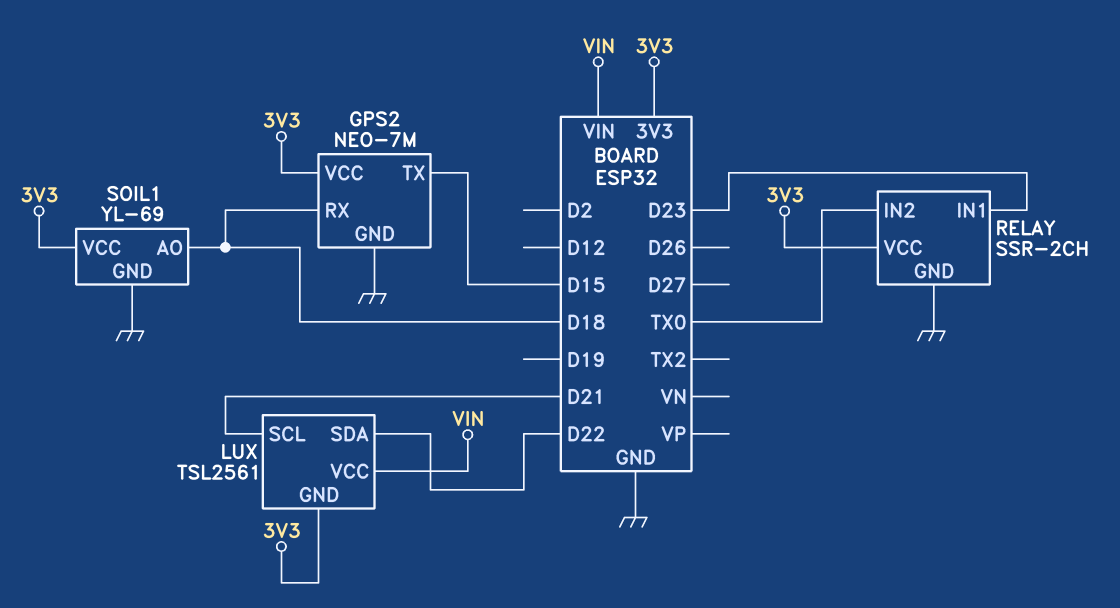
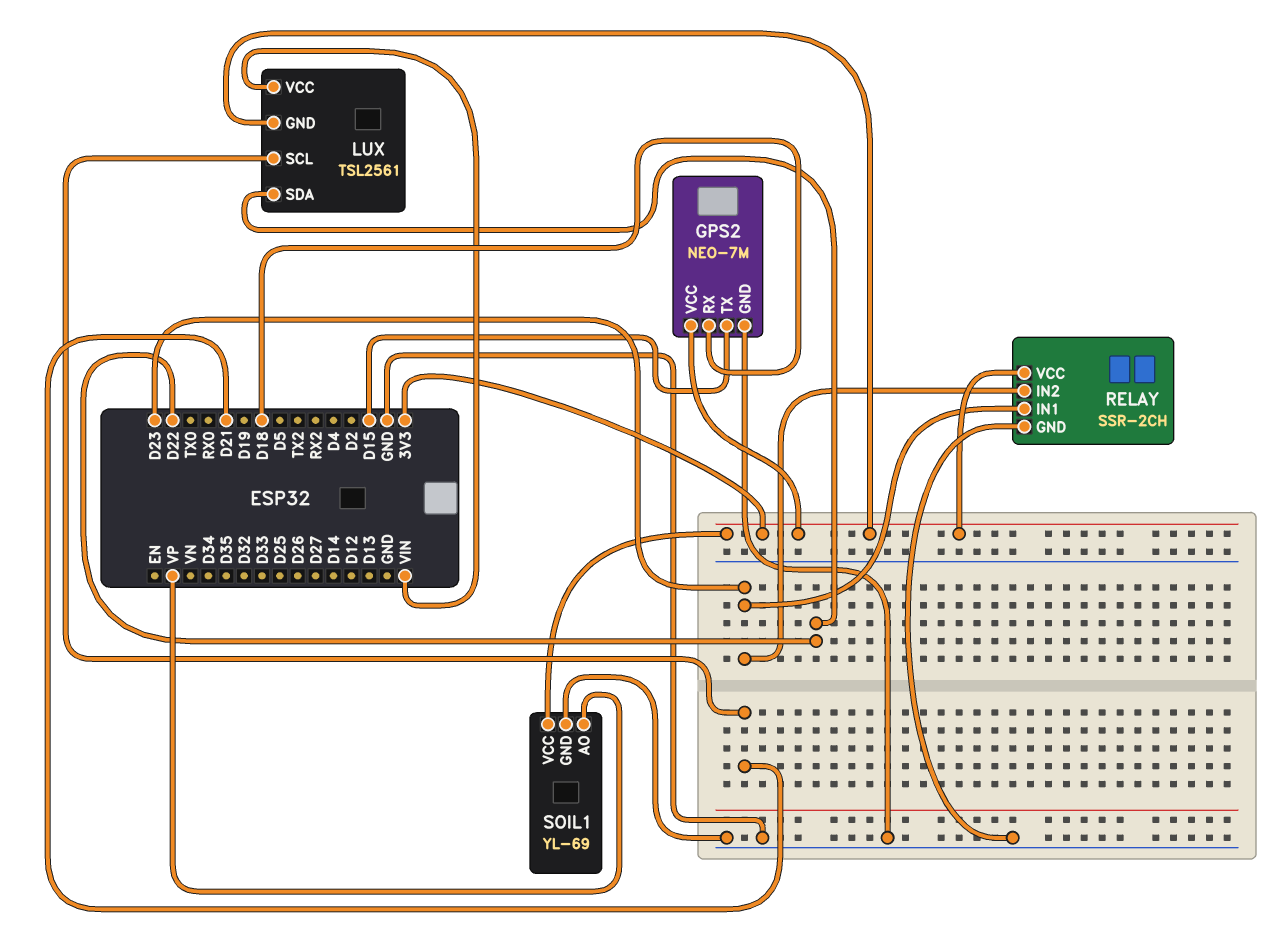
RELAY pin IN2: TX0 -> D23
SOIL1 pin AO: D18 -> VP

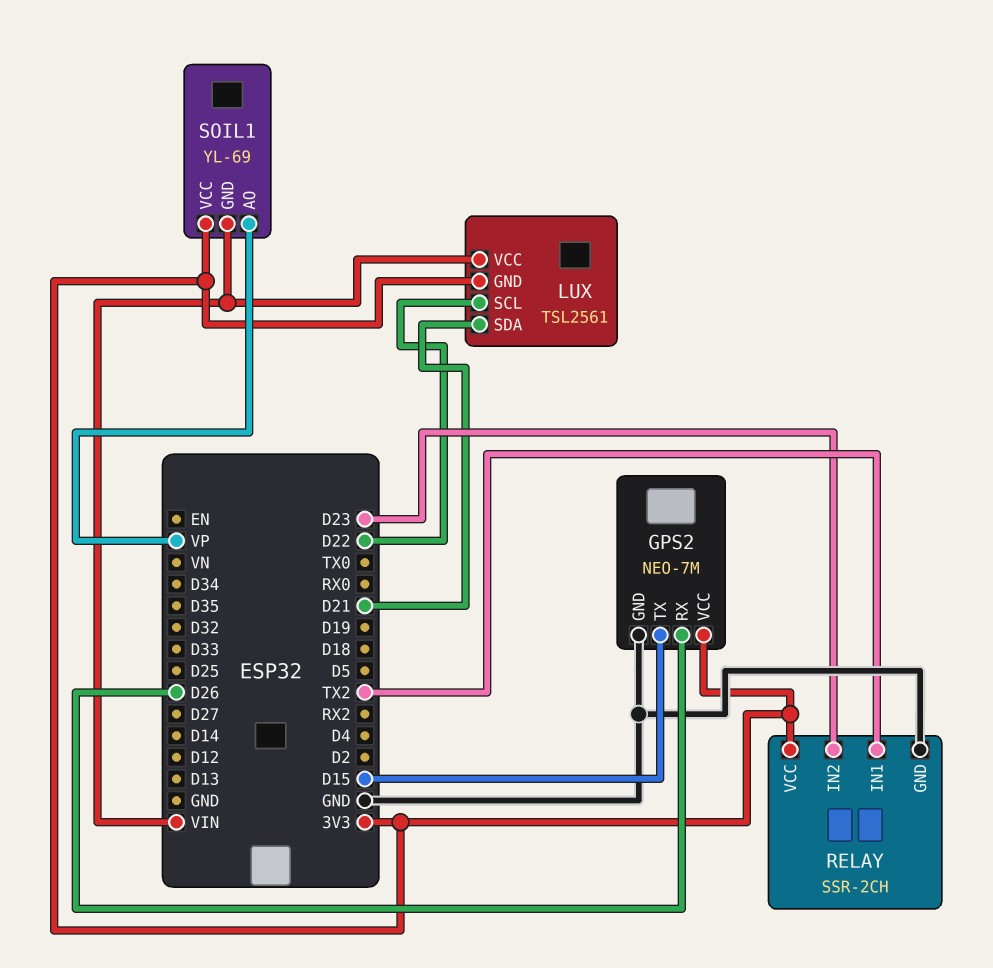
GPS2 pin RX: D18 -> D26
LUX pin SCL: D21 -> D22
LUX pin SDA: D22 -> D21
RELAY pin IN1: D23 -> TX2
SOIL1 pin GND: GND -> VIN

